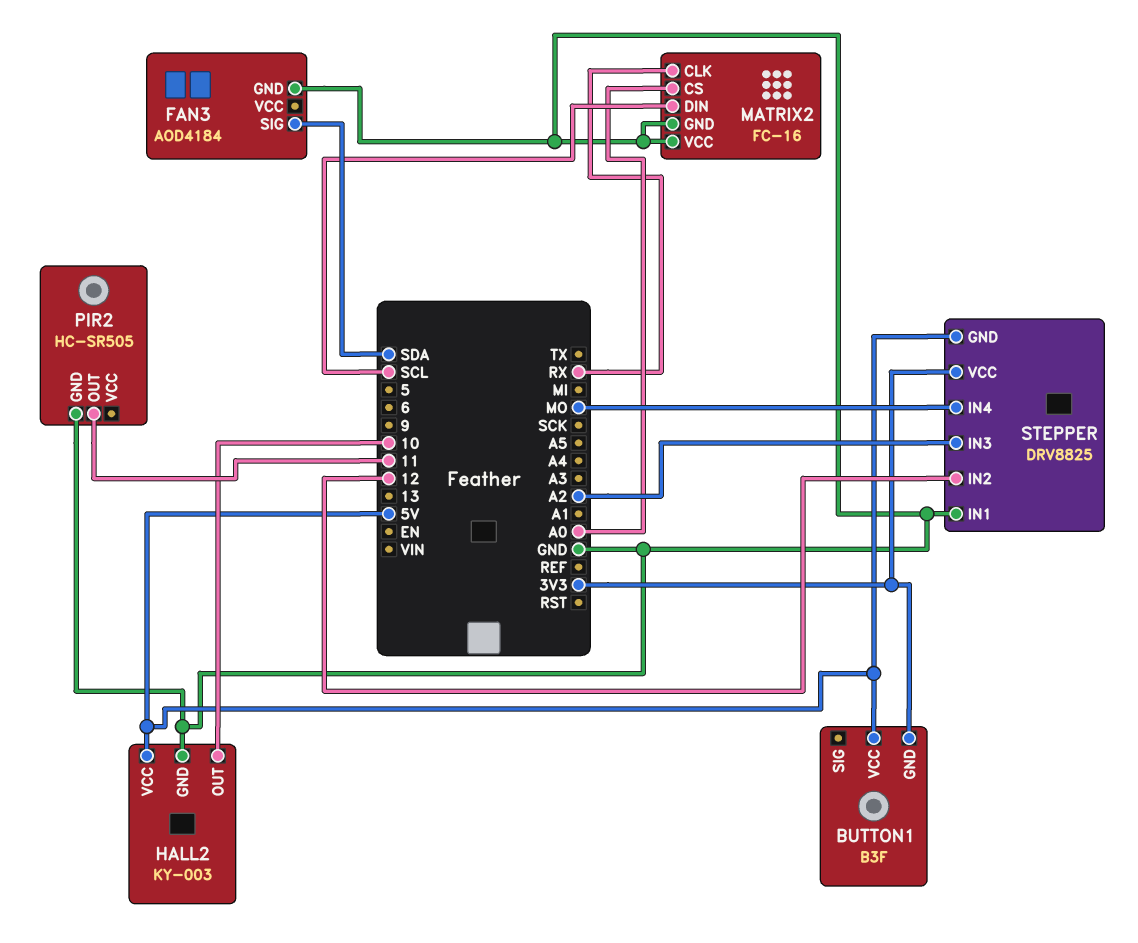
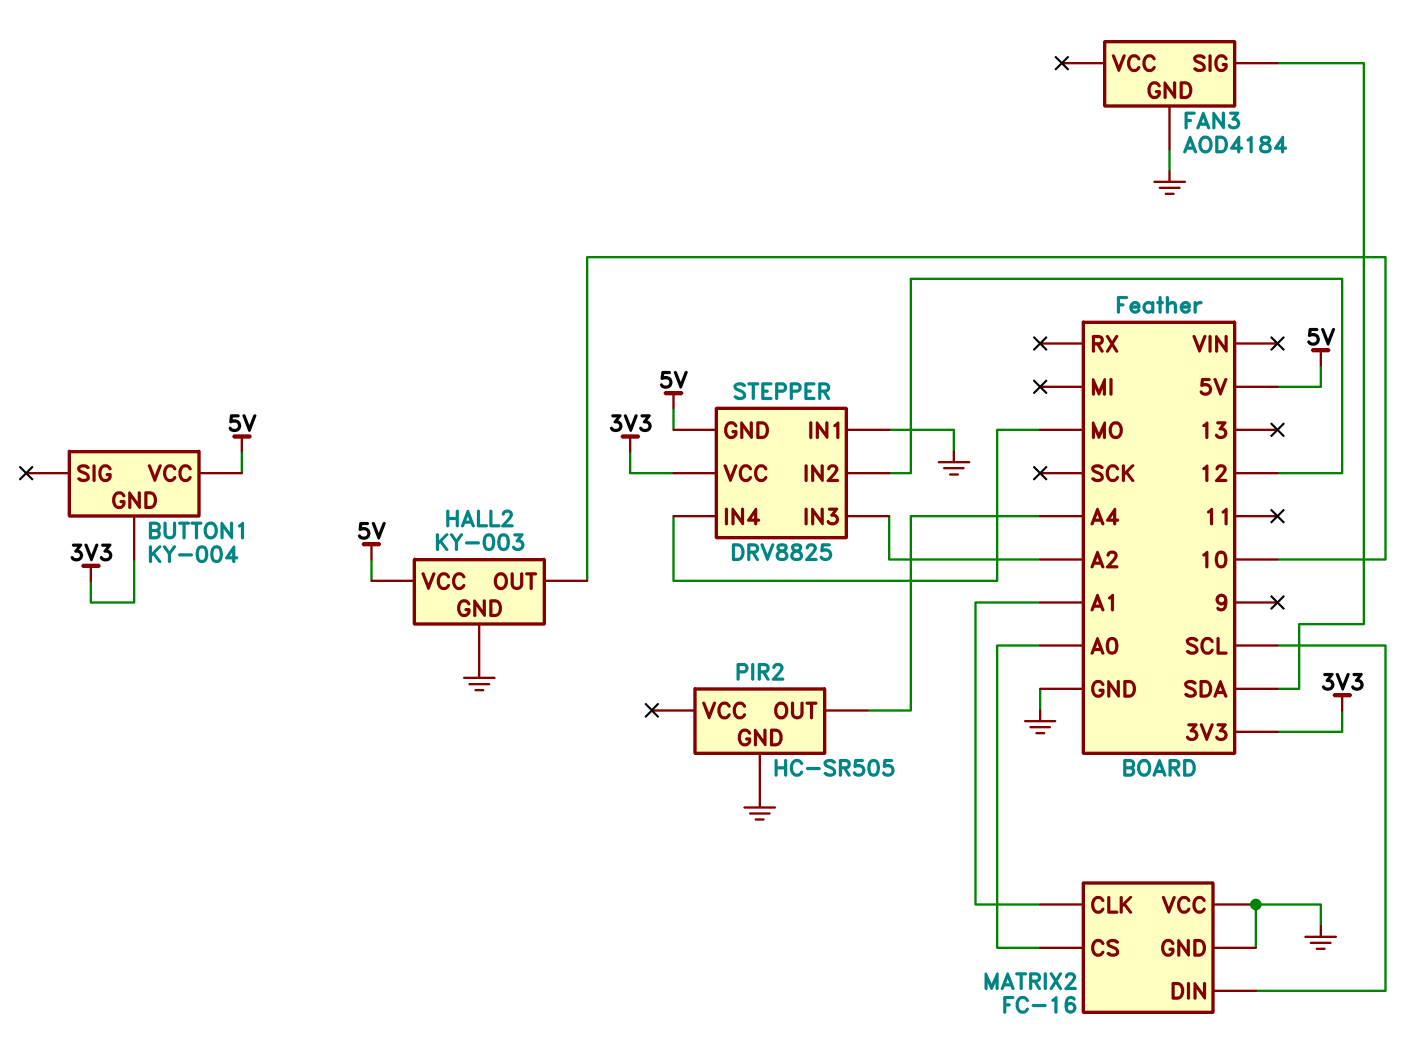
BUTTON1: B3F -> KY-004
MATRIX2 pin CLK: RX -> A1
PIR2 pin OUT: 11 -> A4

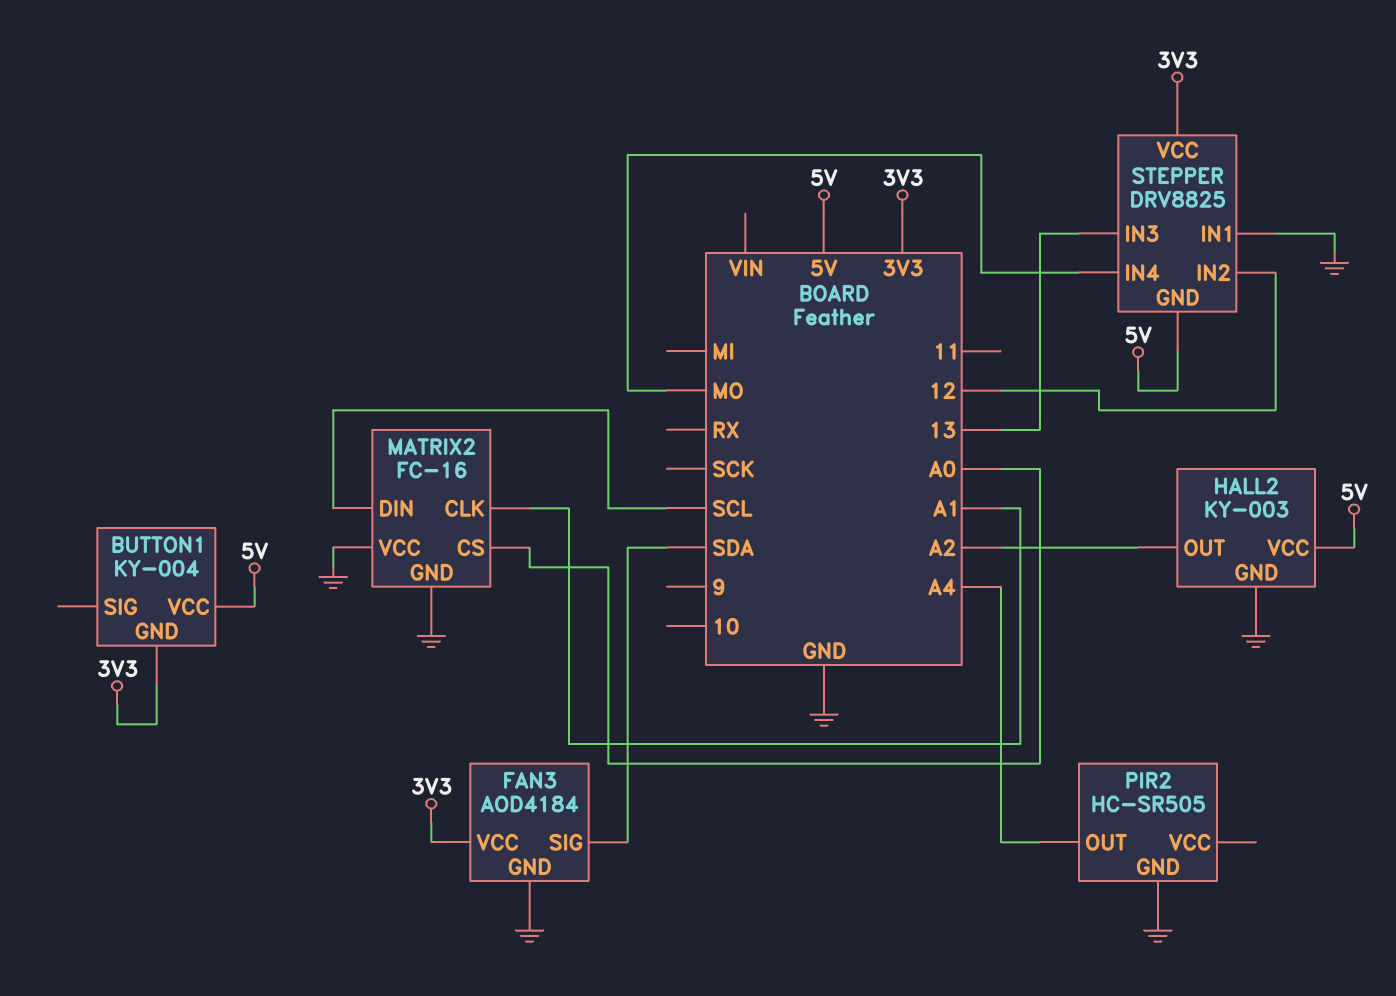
FAN3 pin VCC: none -> 3V3
HALL2 pin OUT: 10 -> A2
STEPPER pin IN3: A2 -> 13

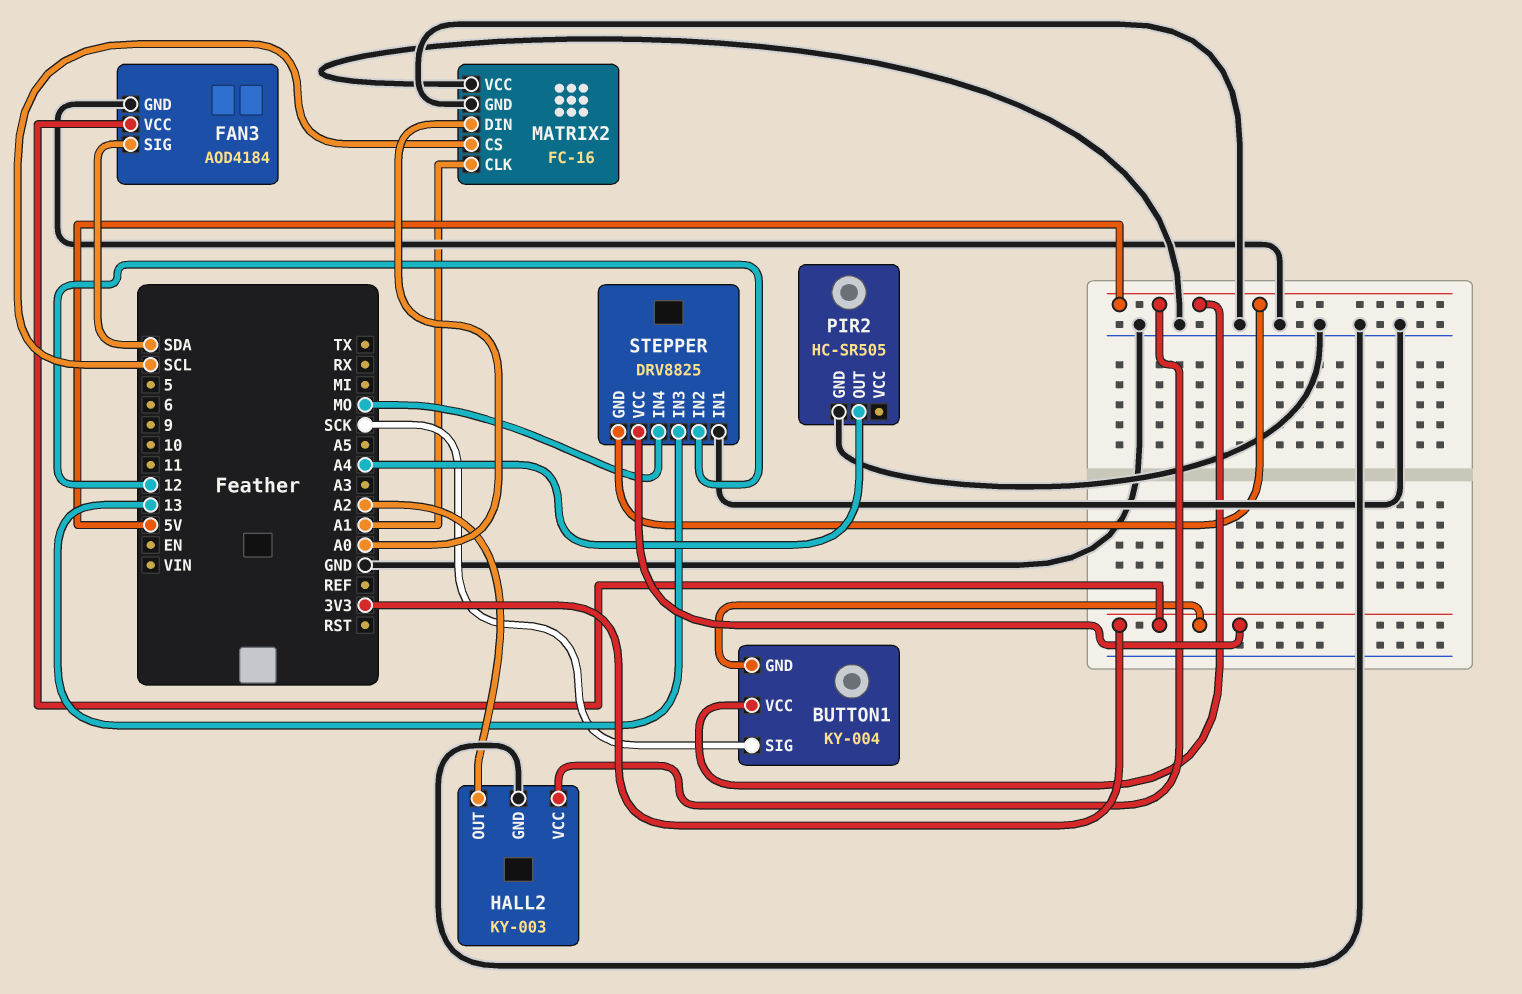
BUTTON1 pin SIG: none -> SCK
MATRIX2 pin CS: A0 -> SCL
MATRIX2 pin DIN: SCL -> A0

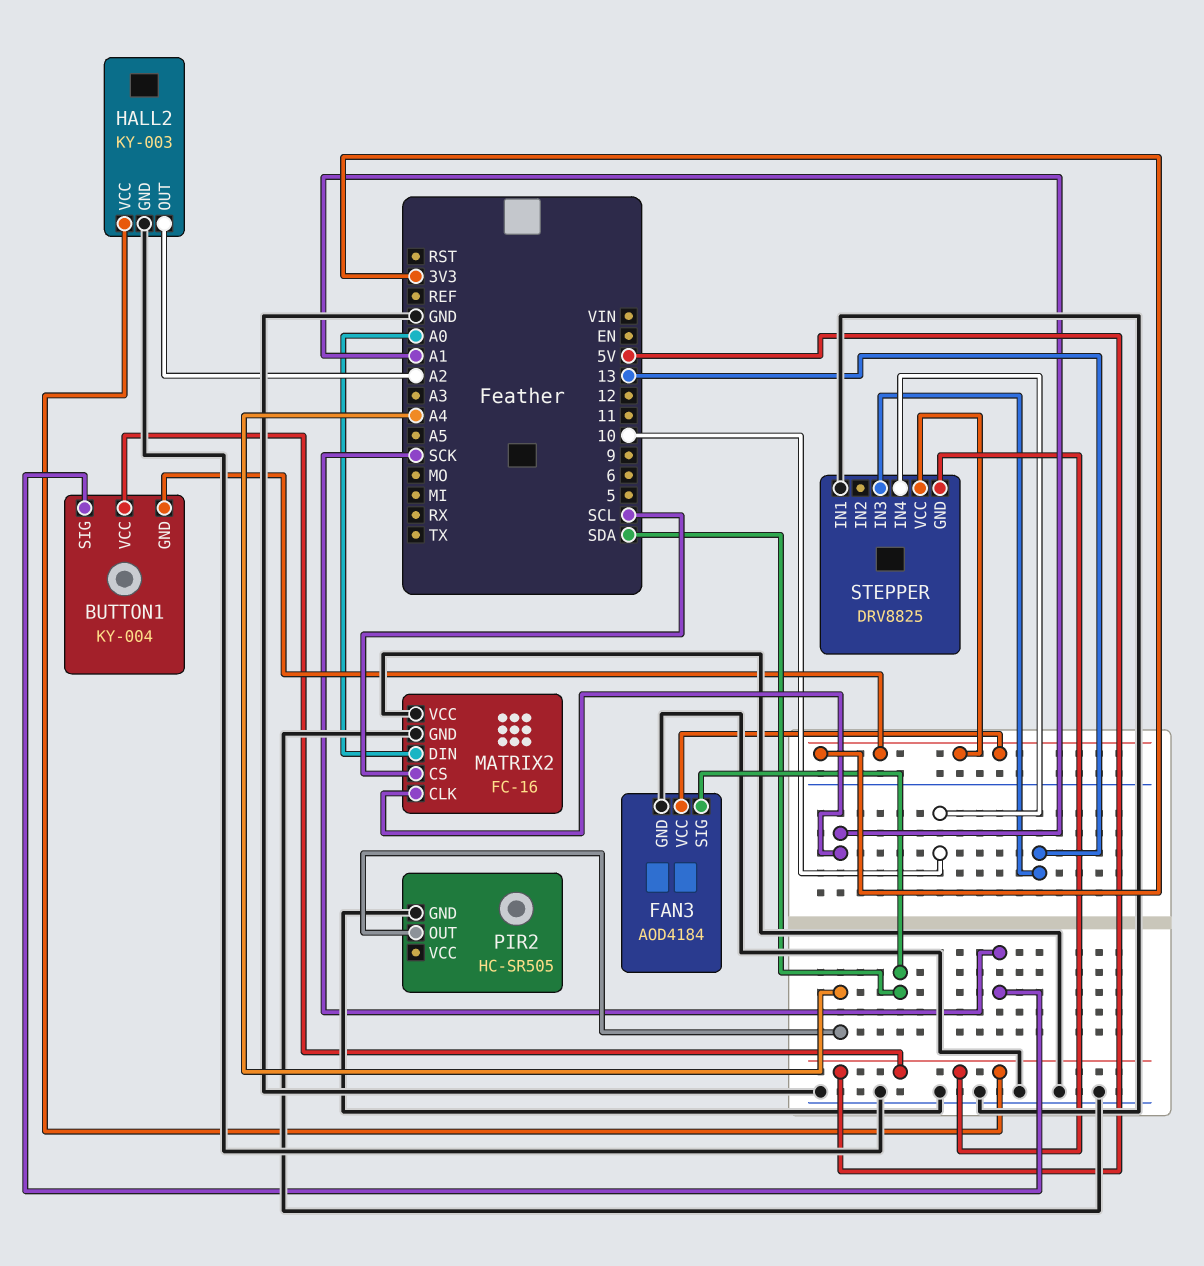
STEPPER pin IN2: 12 -> none
STEPPER pin IN4: MO -> 10

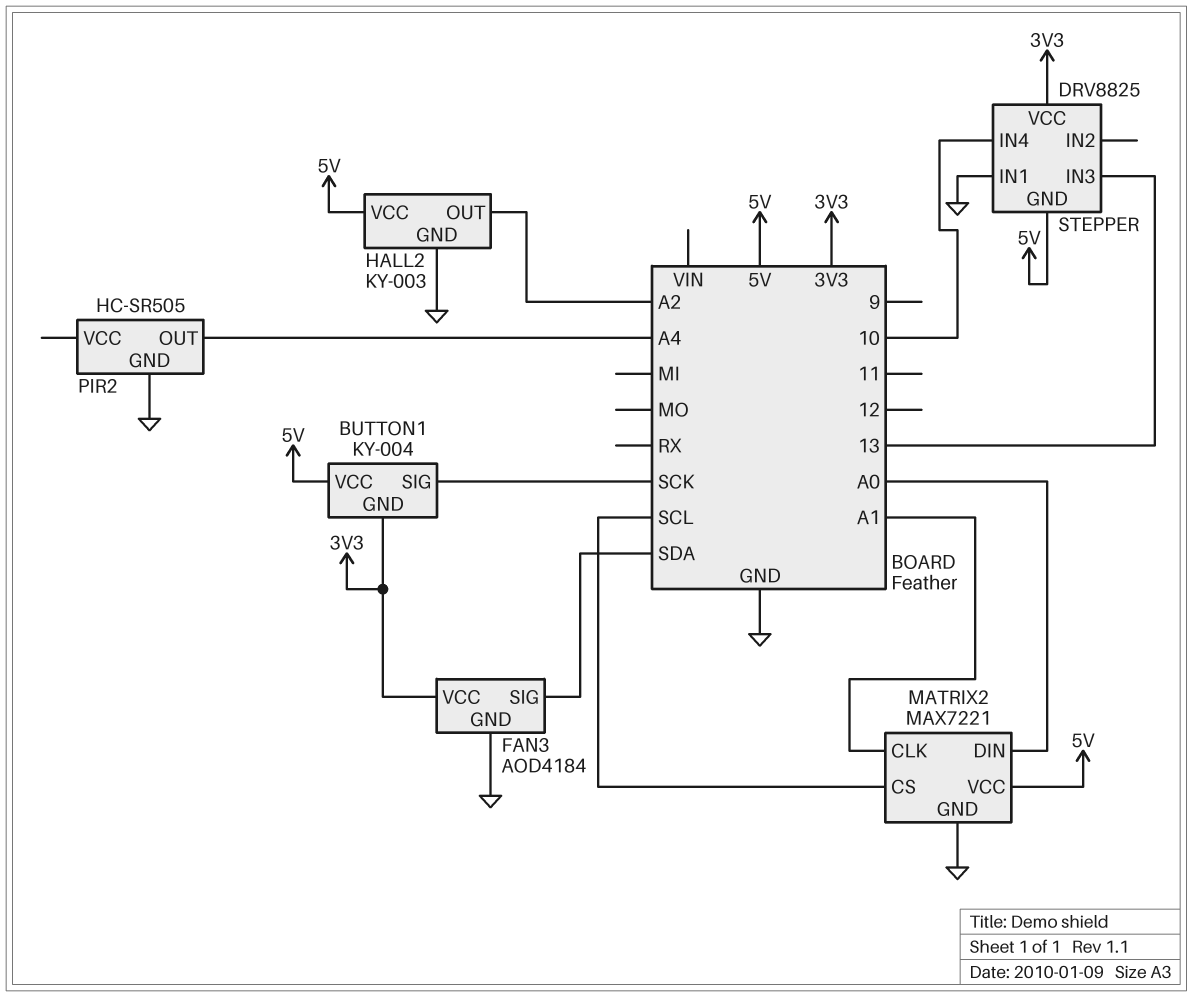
MATRIX2: FC-16 -> MAX7221
MATRIX2 pin VCC: GND -> 5V

